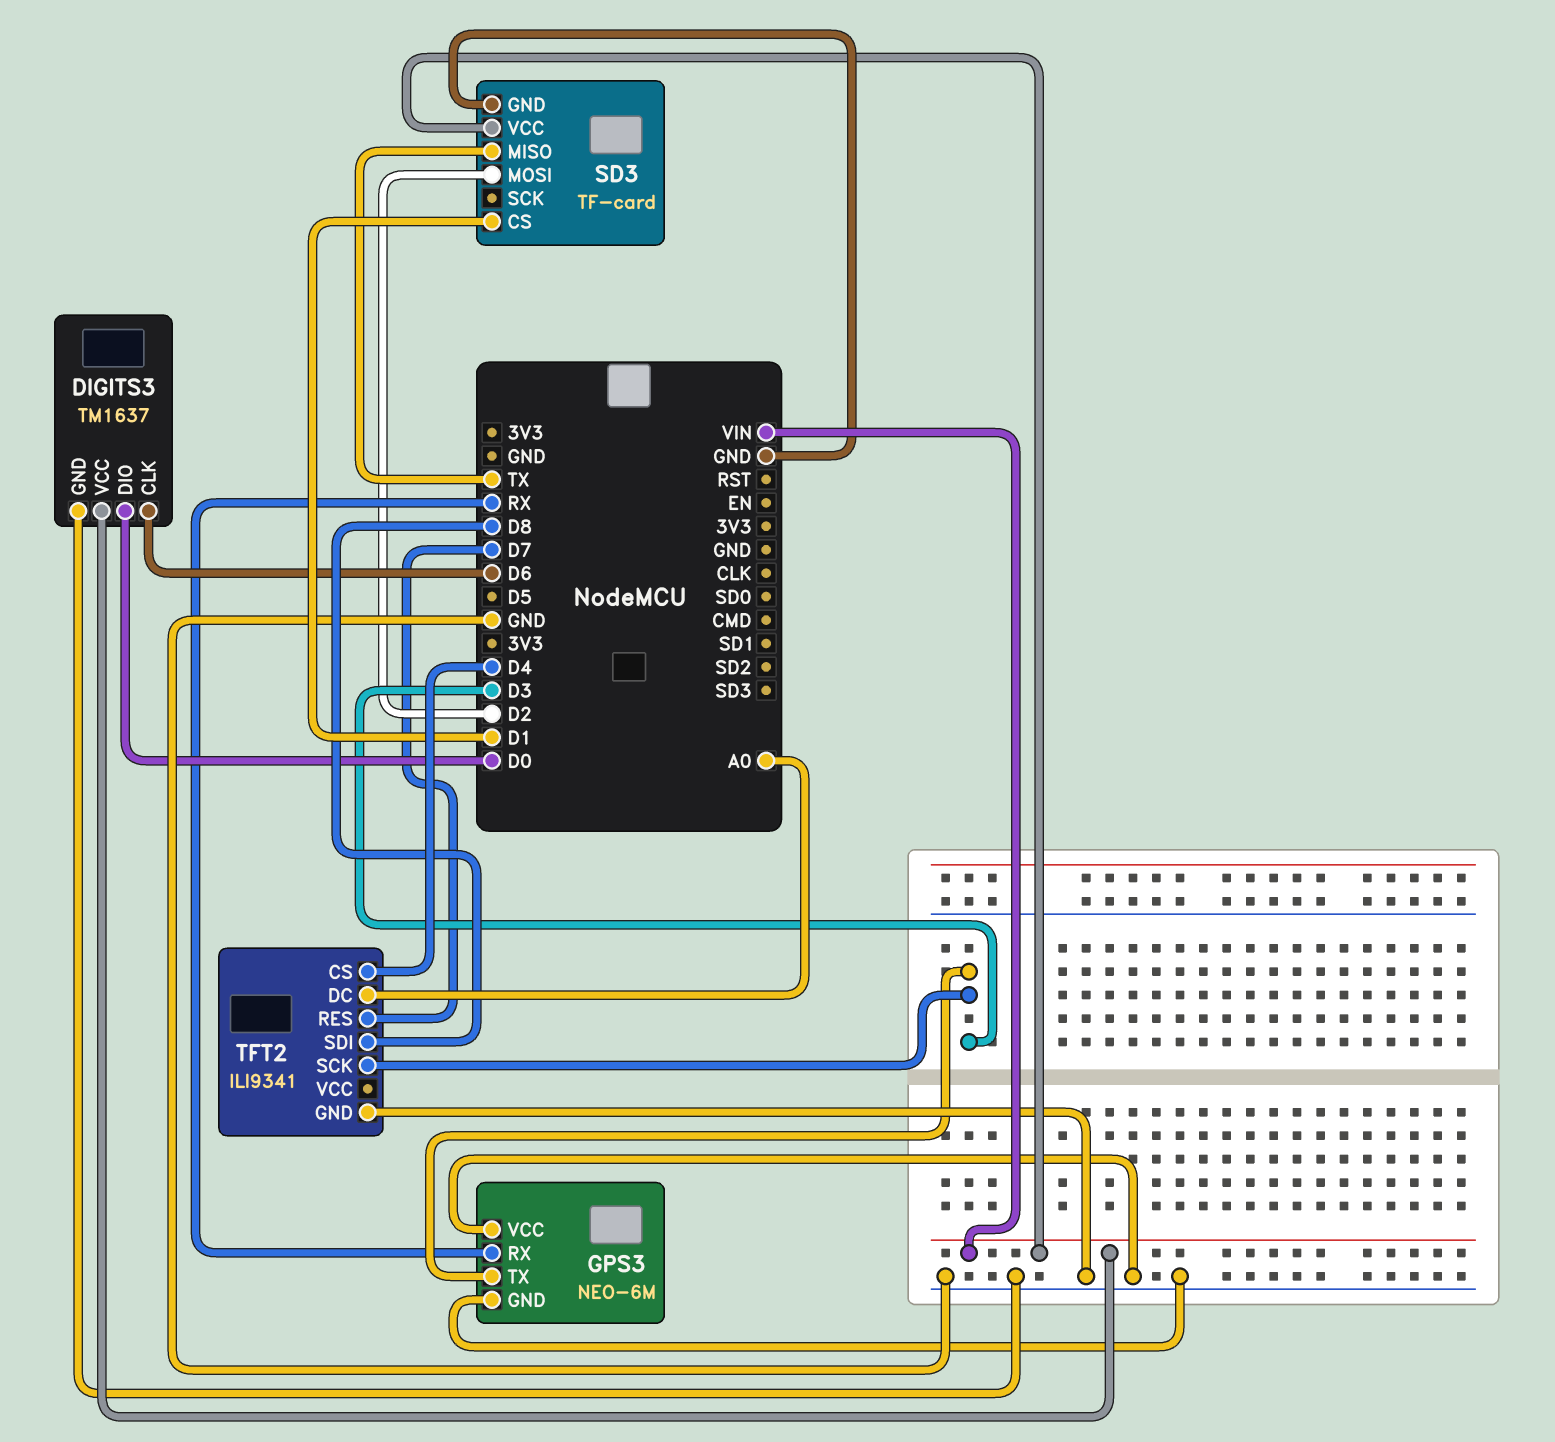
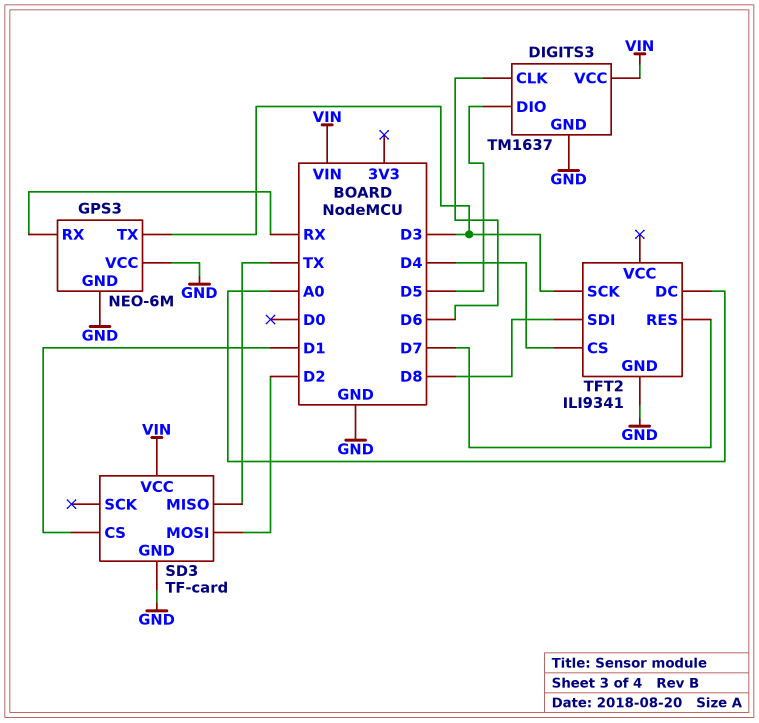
DIGITS3 pin DIO: D0 -> D5

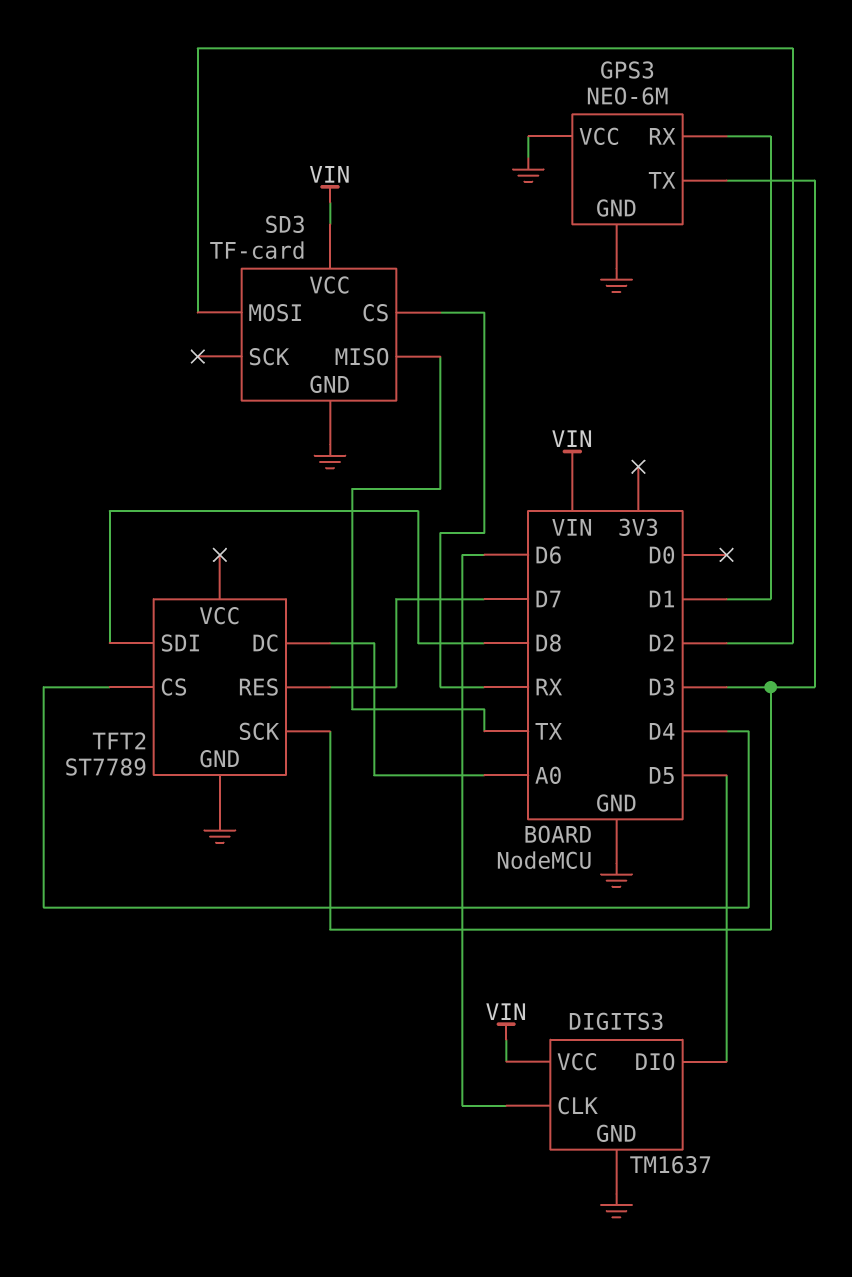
GPS3 pin RX: RX -> D1
SD3 pin CS: D1 -> RX
TFT2: ILI9341 -> ST7789

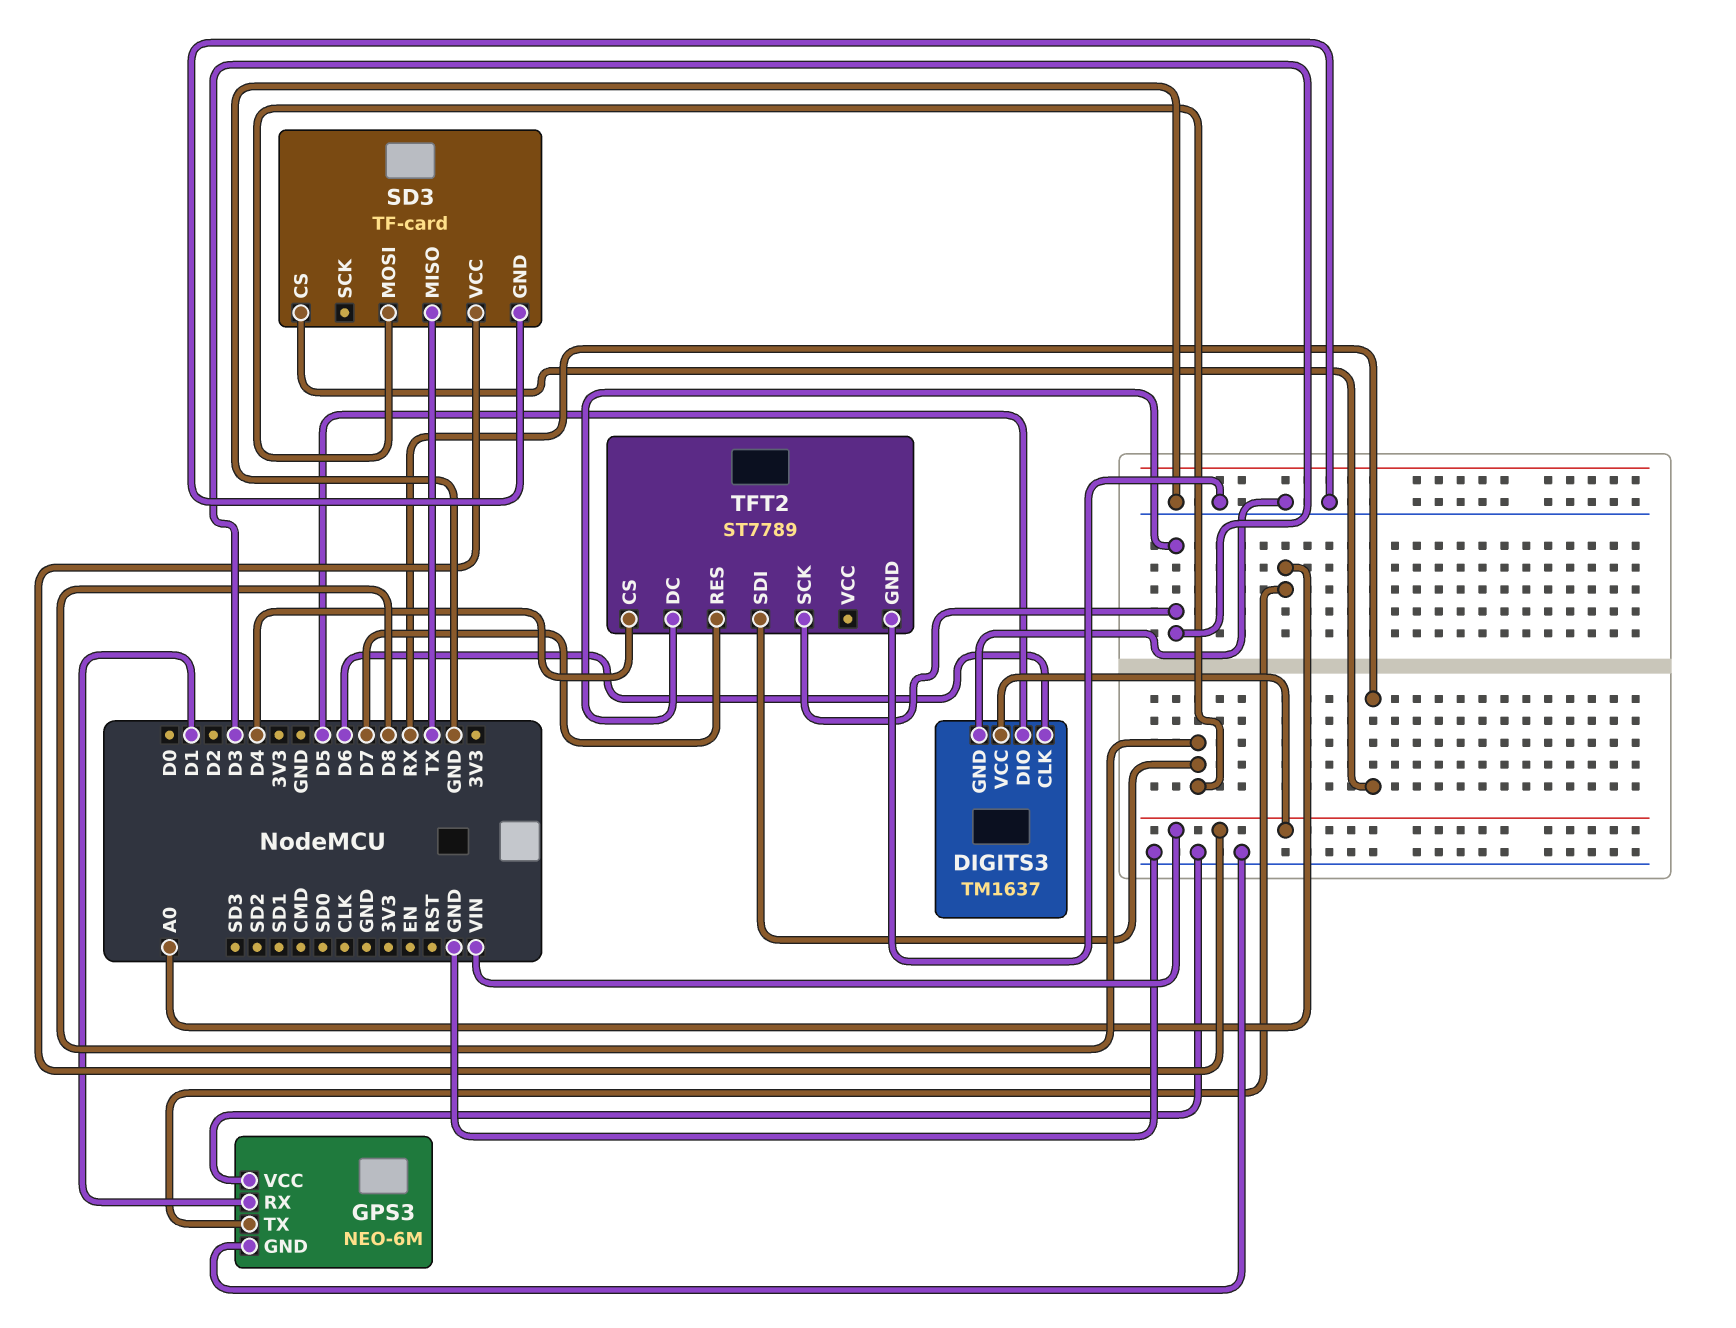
GPS3 pin TX: D3 -> A0
SD3 pin MOSI: D2 -> D8
TFT2 pin DC: A0 -> D3

